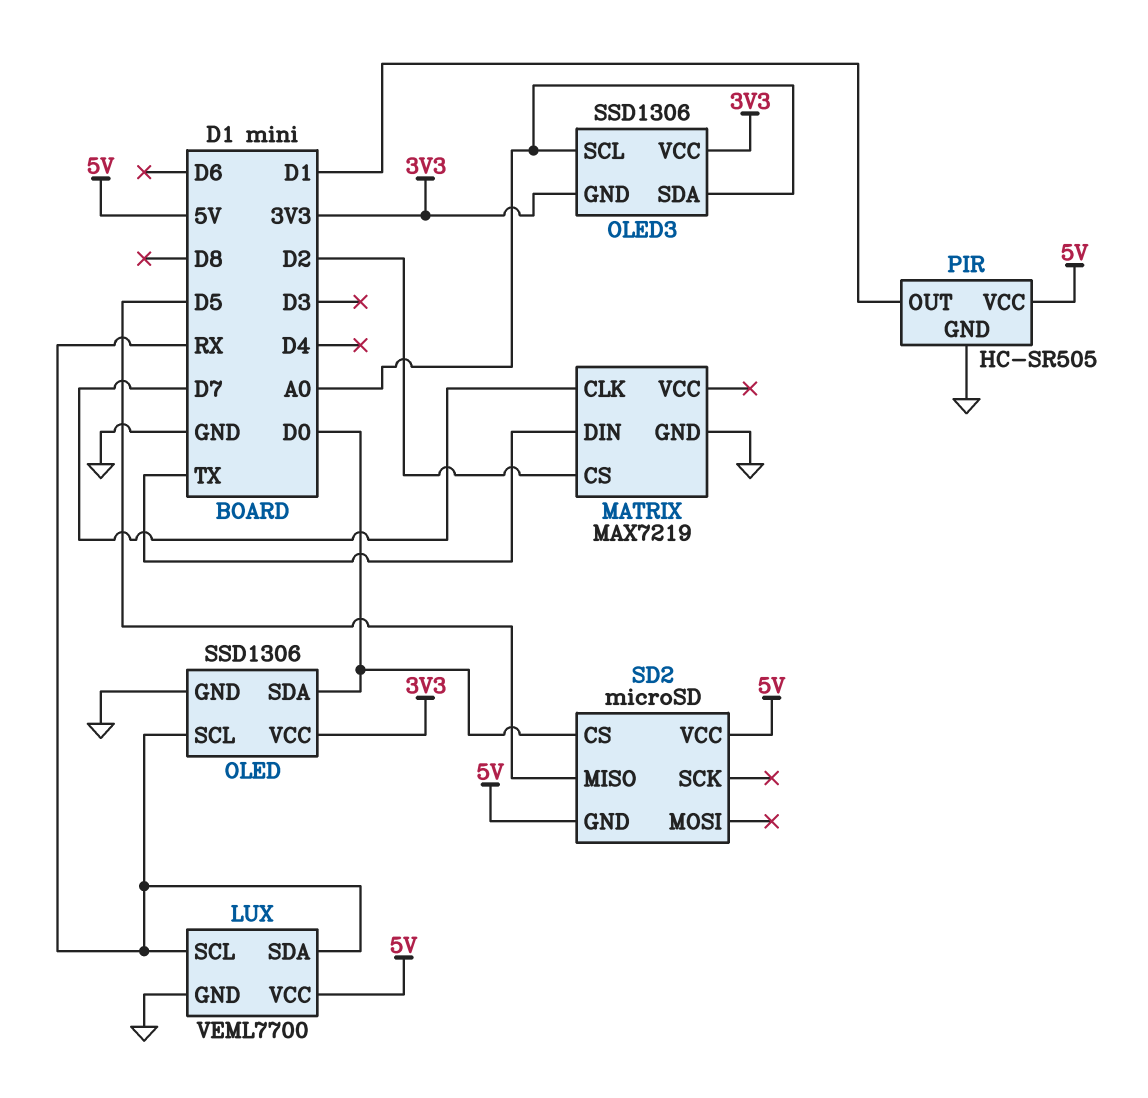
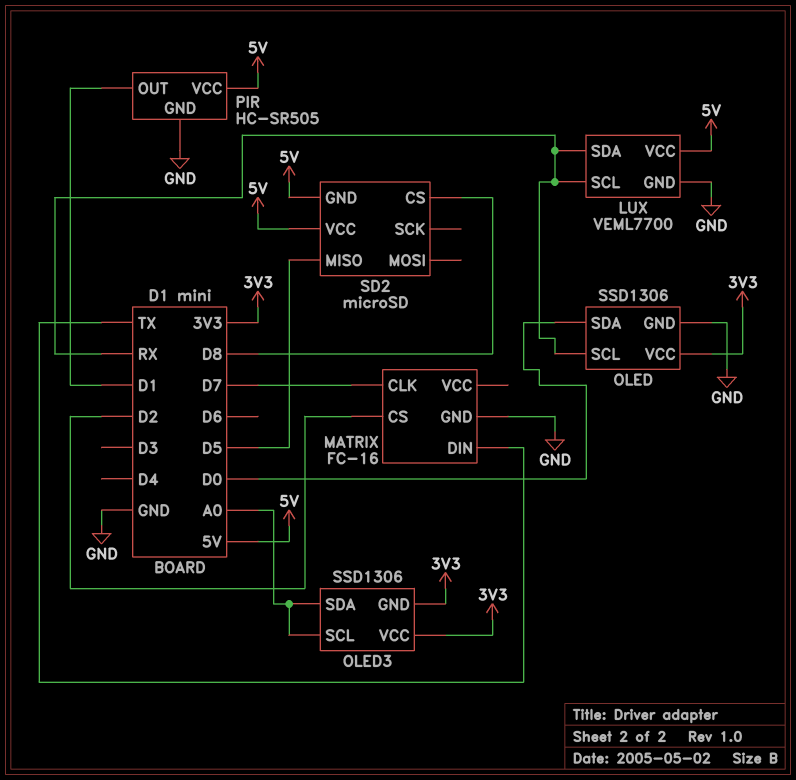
MATRIX: MAX7219 -> FC-16
SD2 pin CS: D0 -> D8

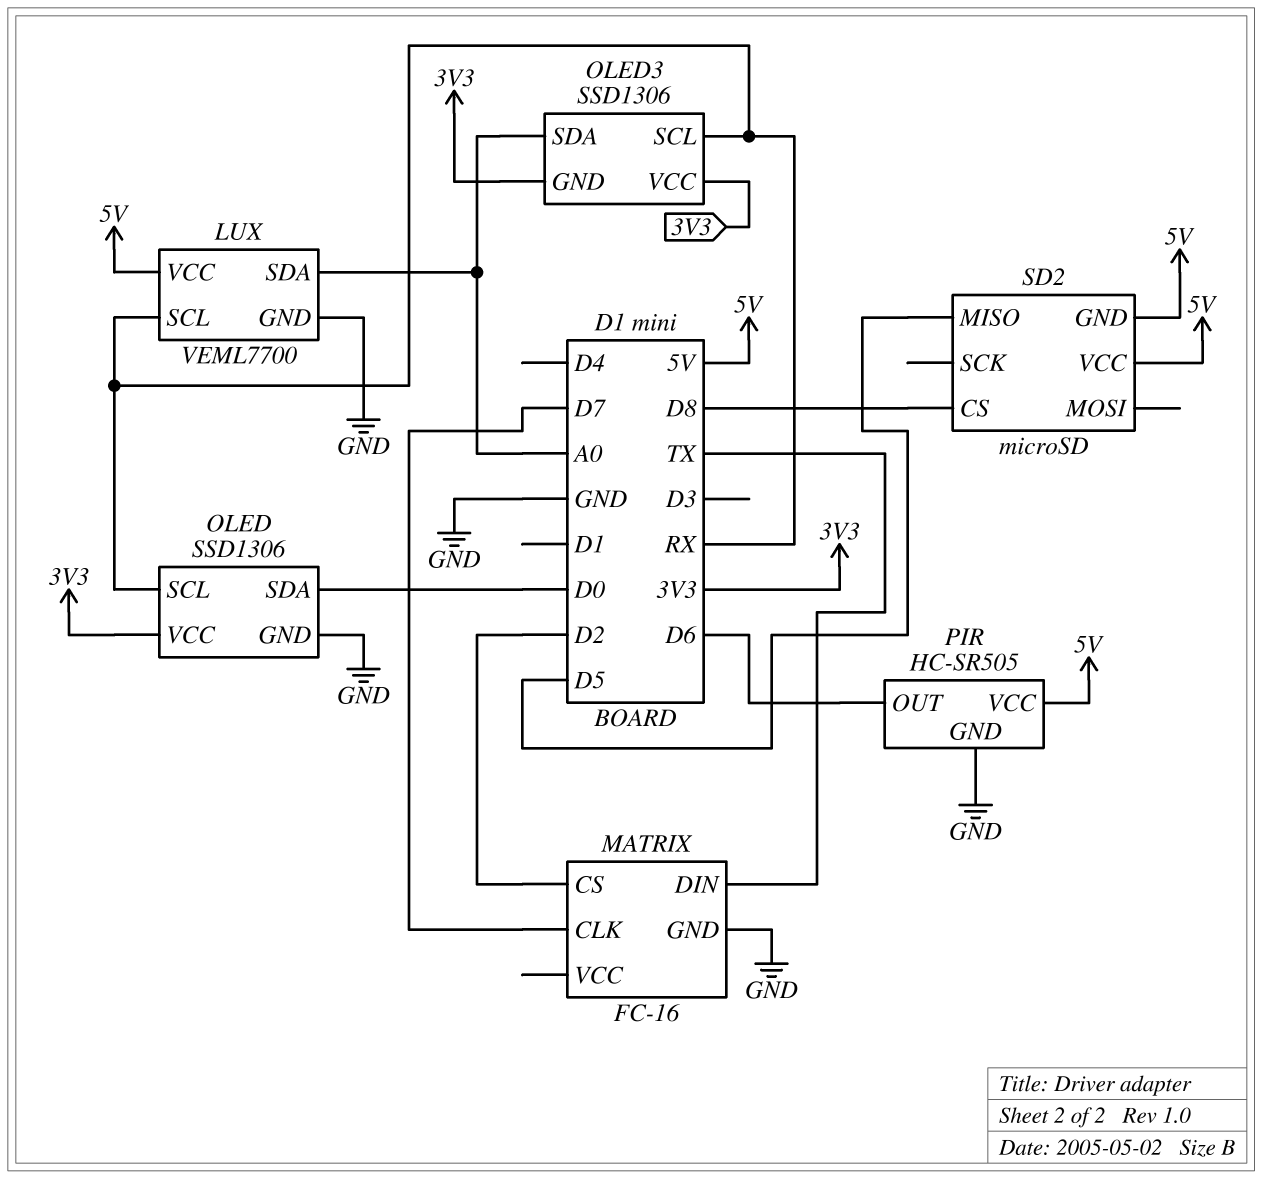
LUX pin SDA: RX -> A0
OLED3 pin SCL: A0 -> RX
PIR pin OUT: D1 -> D6

